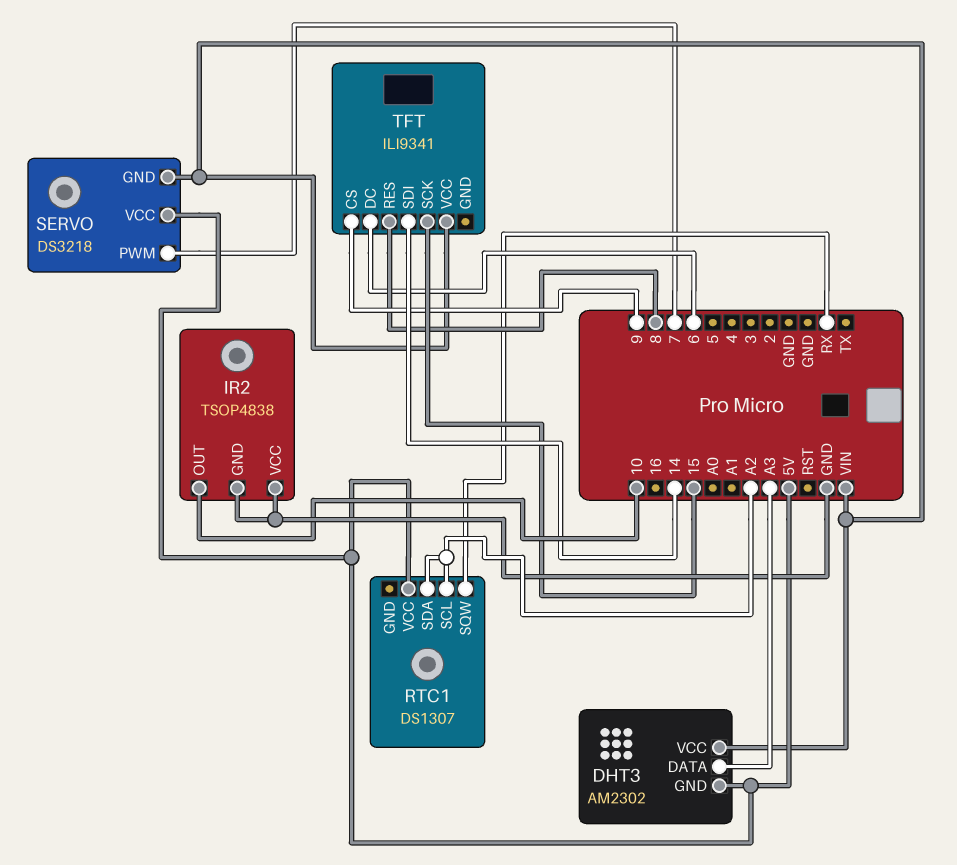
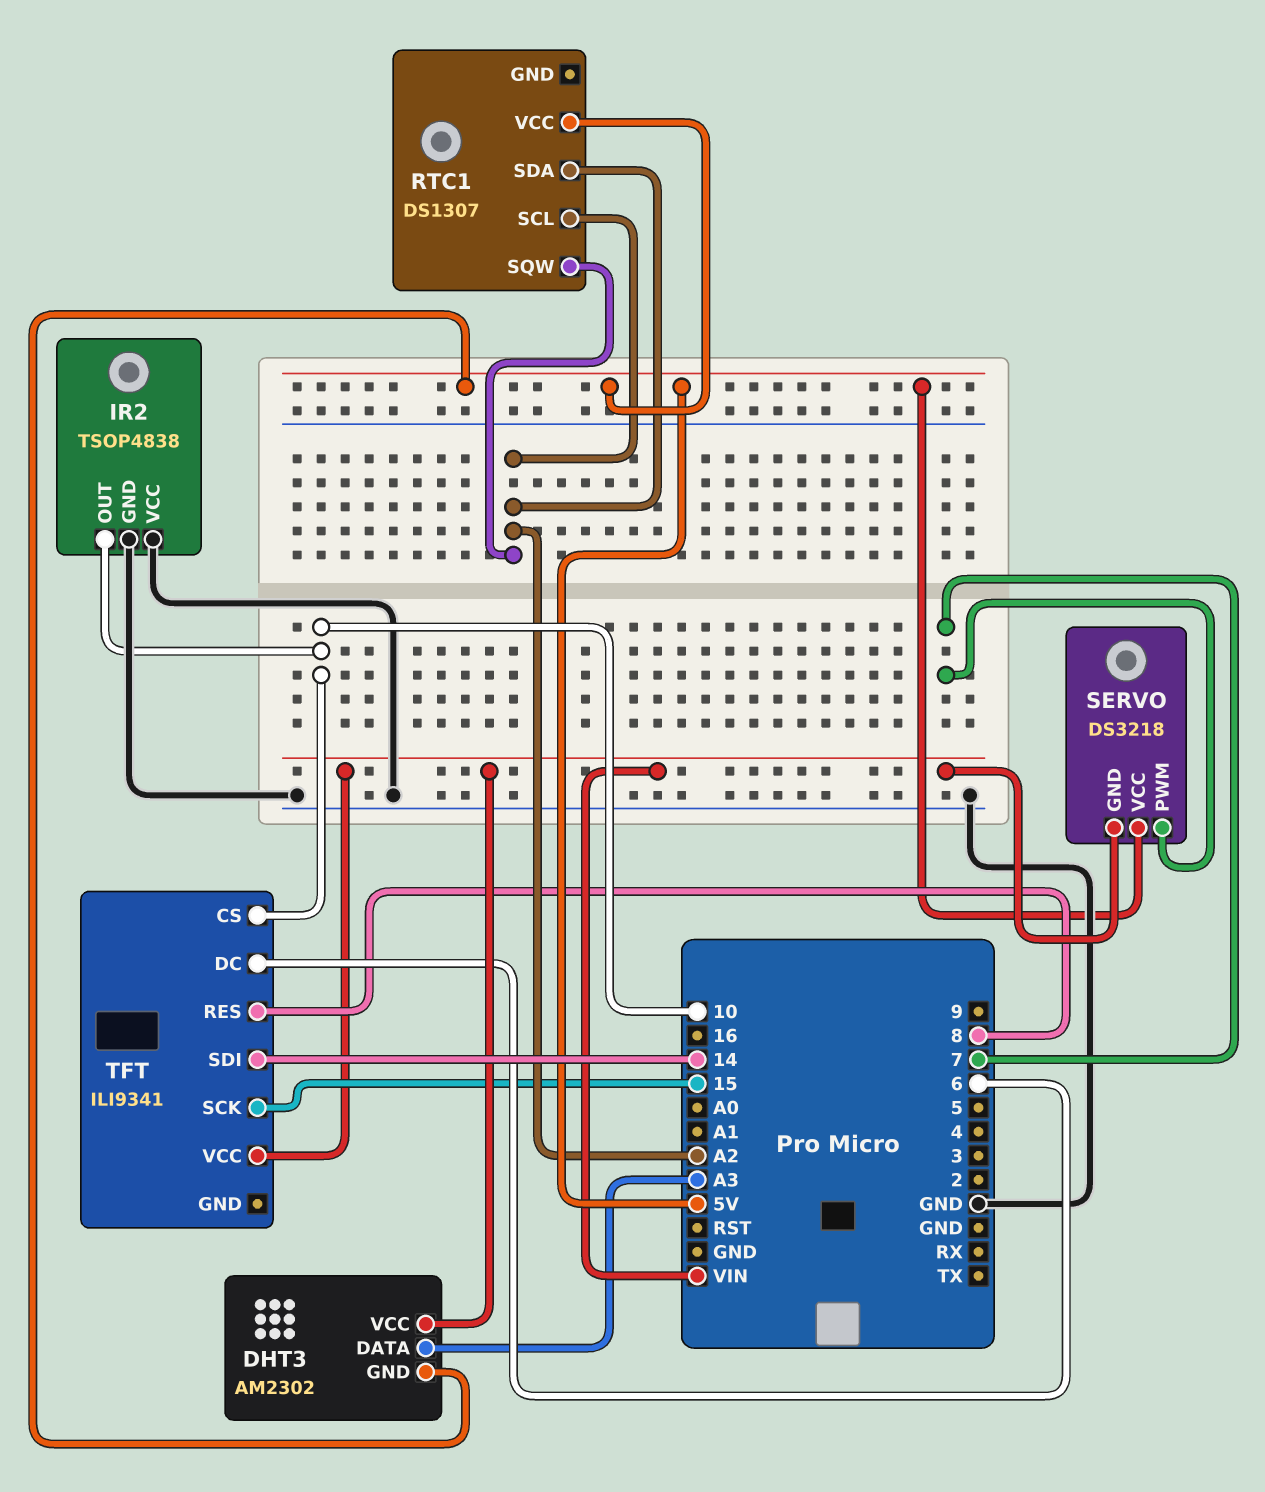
RTC1 pin SQW: RX -> A2
TFT pin CS: 9 -> 10

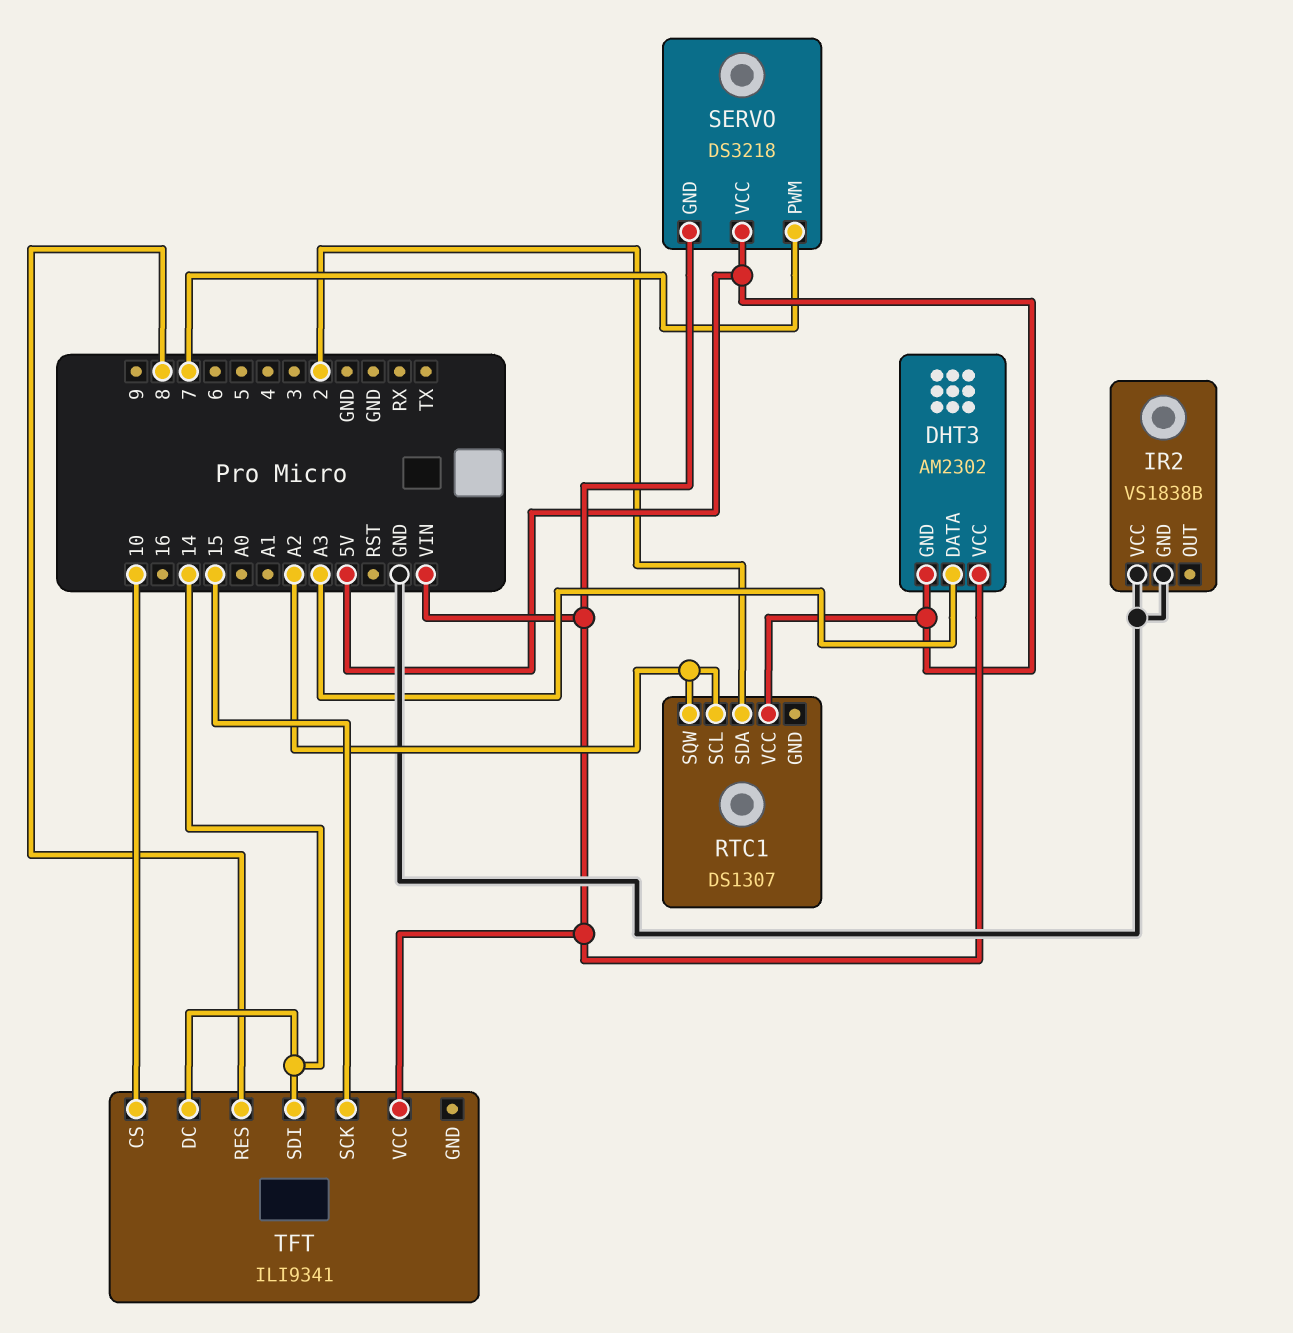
IR2: TSOP4838 -> VS1838B
IR2 pin OUT: 10 -> none
RTC1 pin SDA: A2 -> 2
TFT pin DC: 6 -> 14

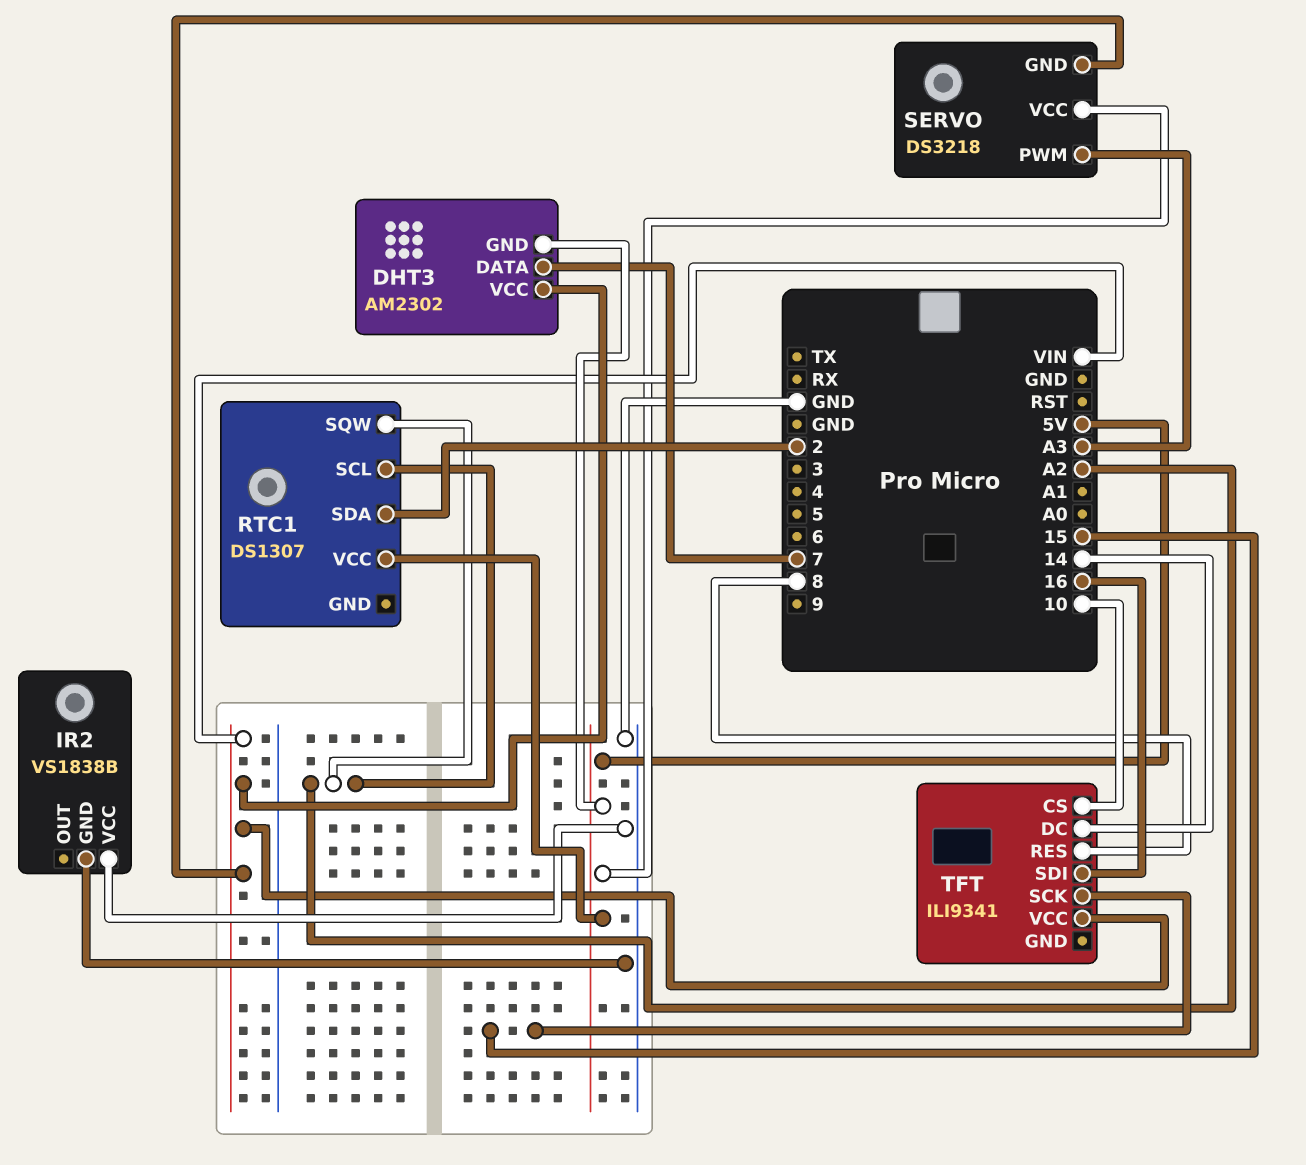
DHT3 pin DATA: A3 -> 7
SERVO pin PWM: 7 -> A3
TFT pin SDI: 14 -> 16

